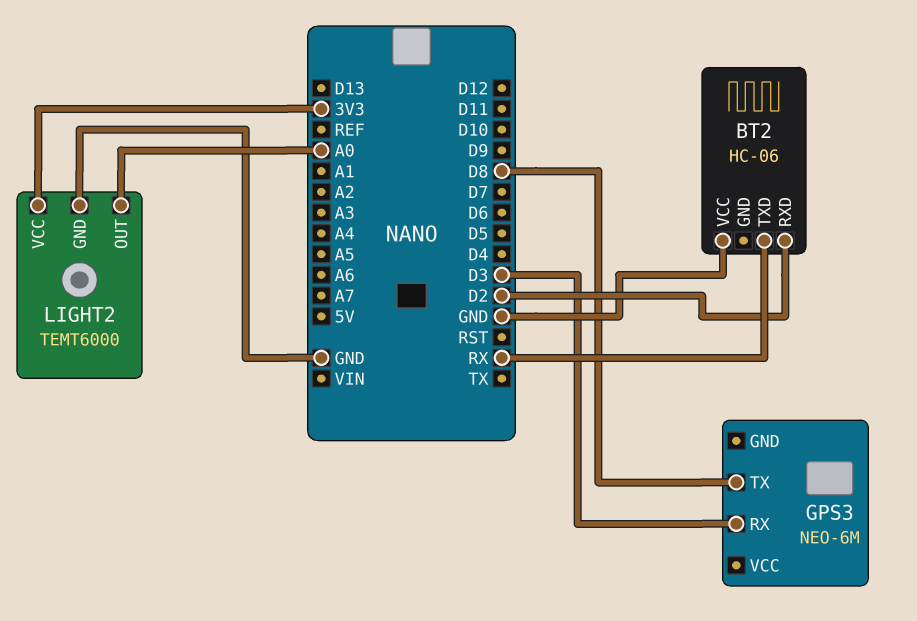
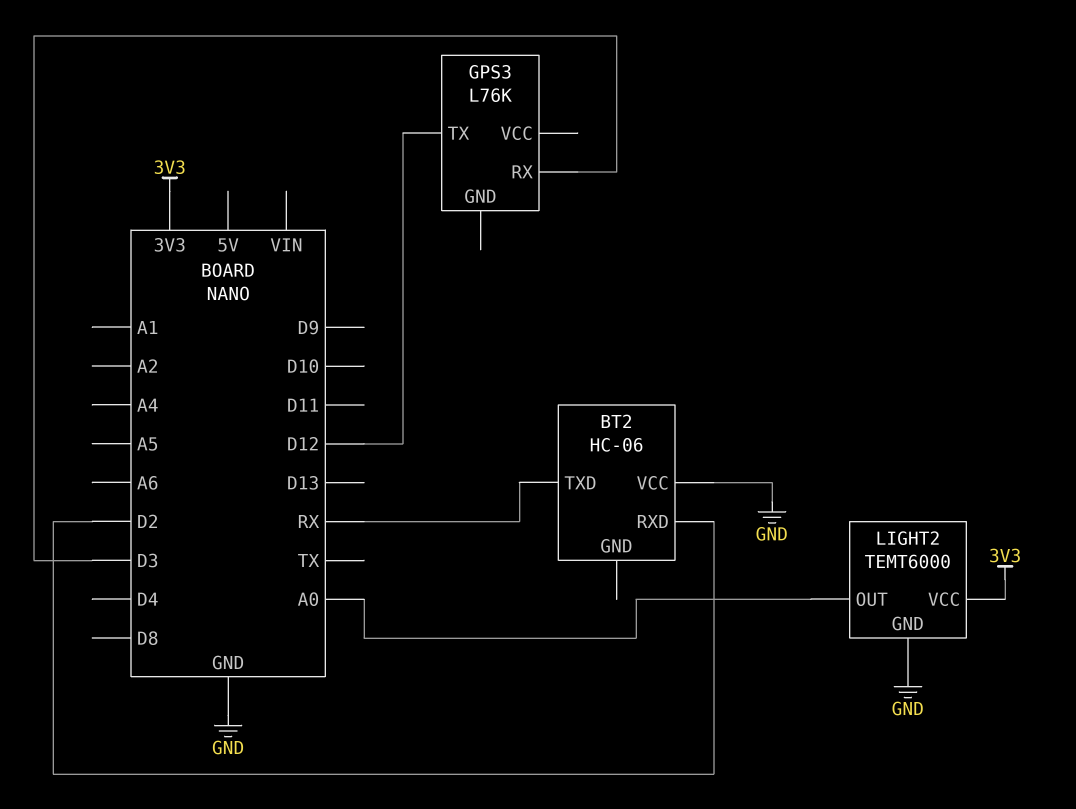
GPS3: NEO-6M -> L76K
GPS3 pin TX: D8 -> D12

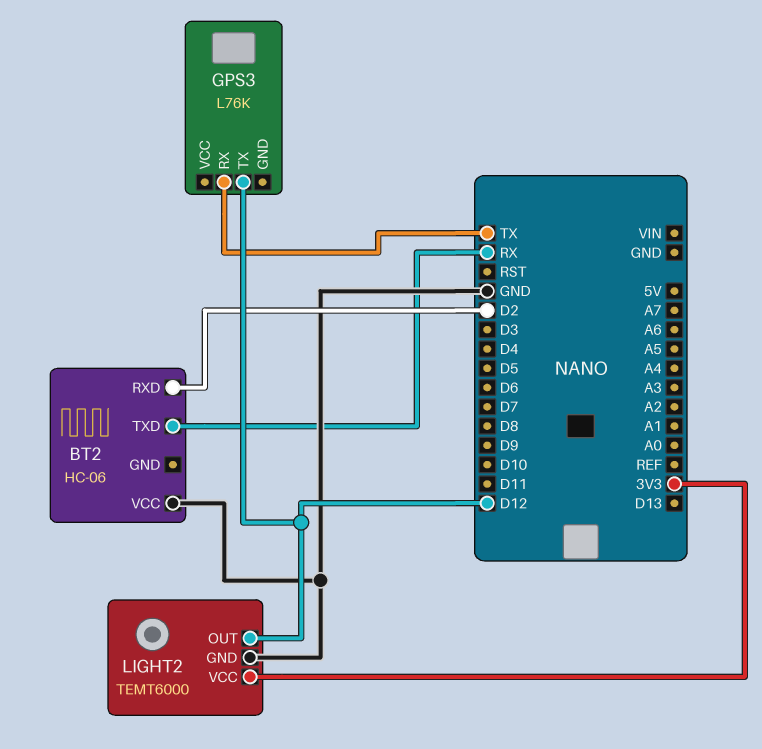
GPS3 pin RX: D3 -> TX
LIGHT2 pin OUT: A0 -> D12

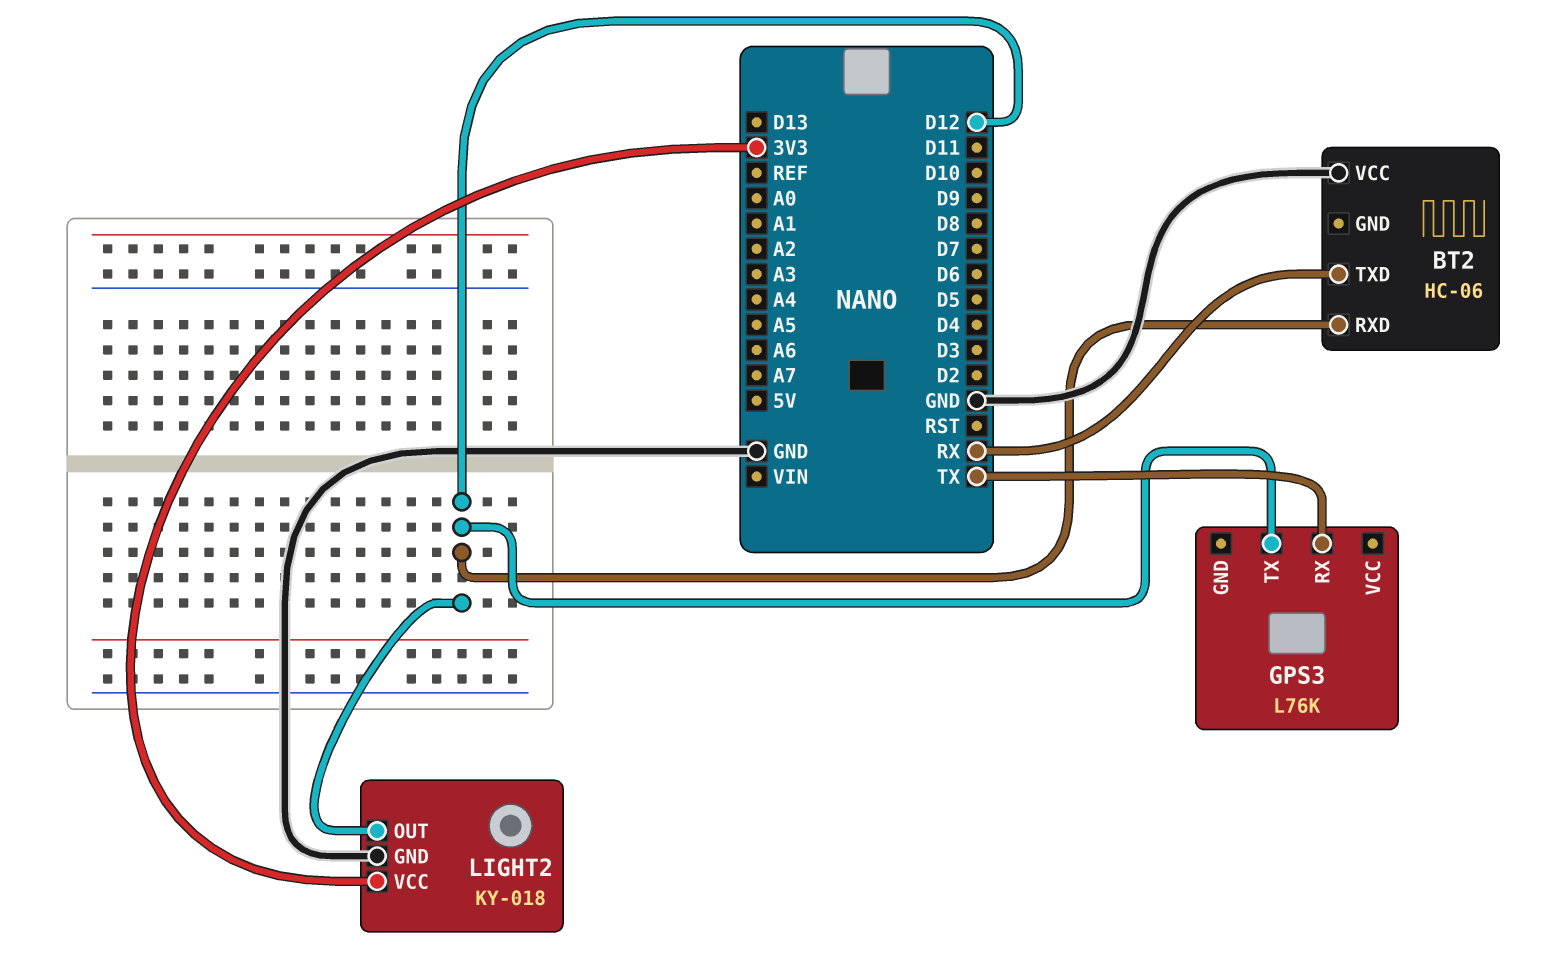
BT2 pin RXD: D2 -> D12
LIGHT2: TEMT6000 -> KY-018

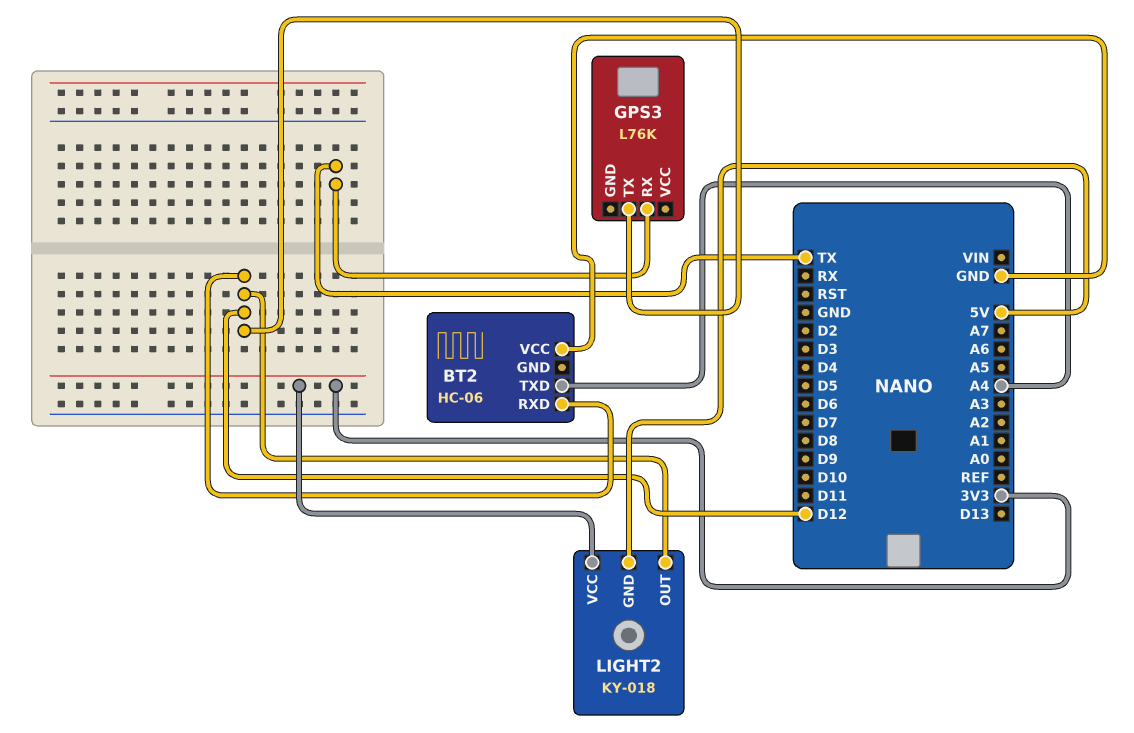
BT2 pin TXD: RX -> A4
LIGHT2 pin GND: GND -> 5V

